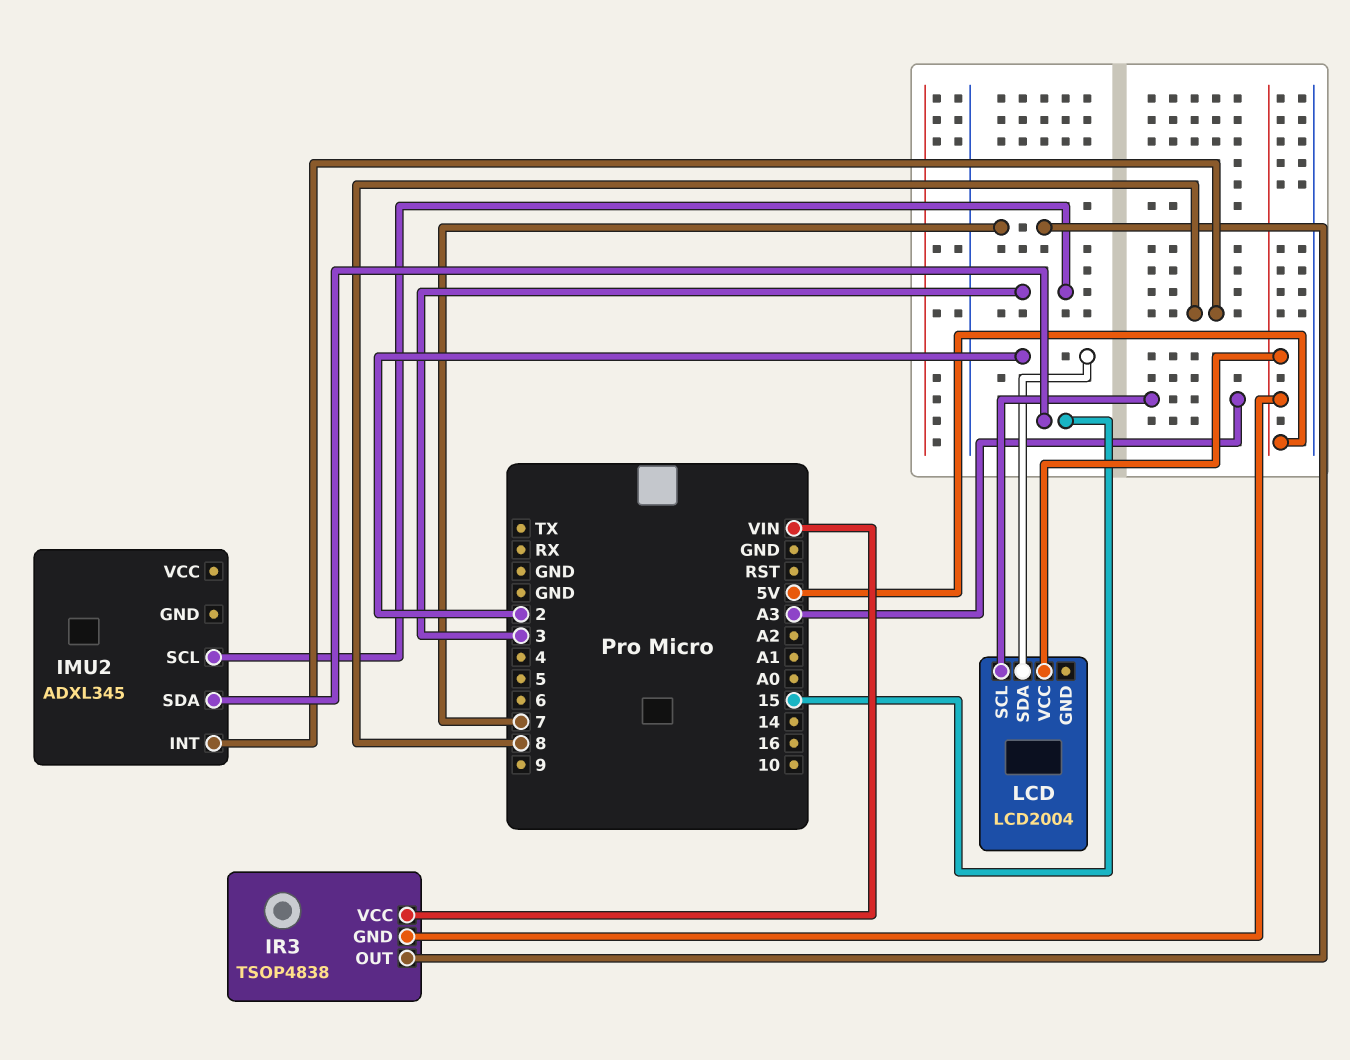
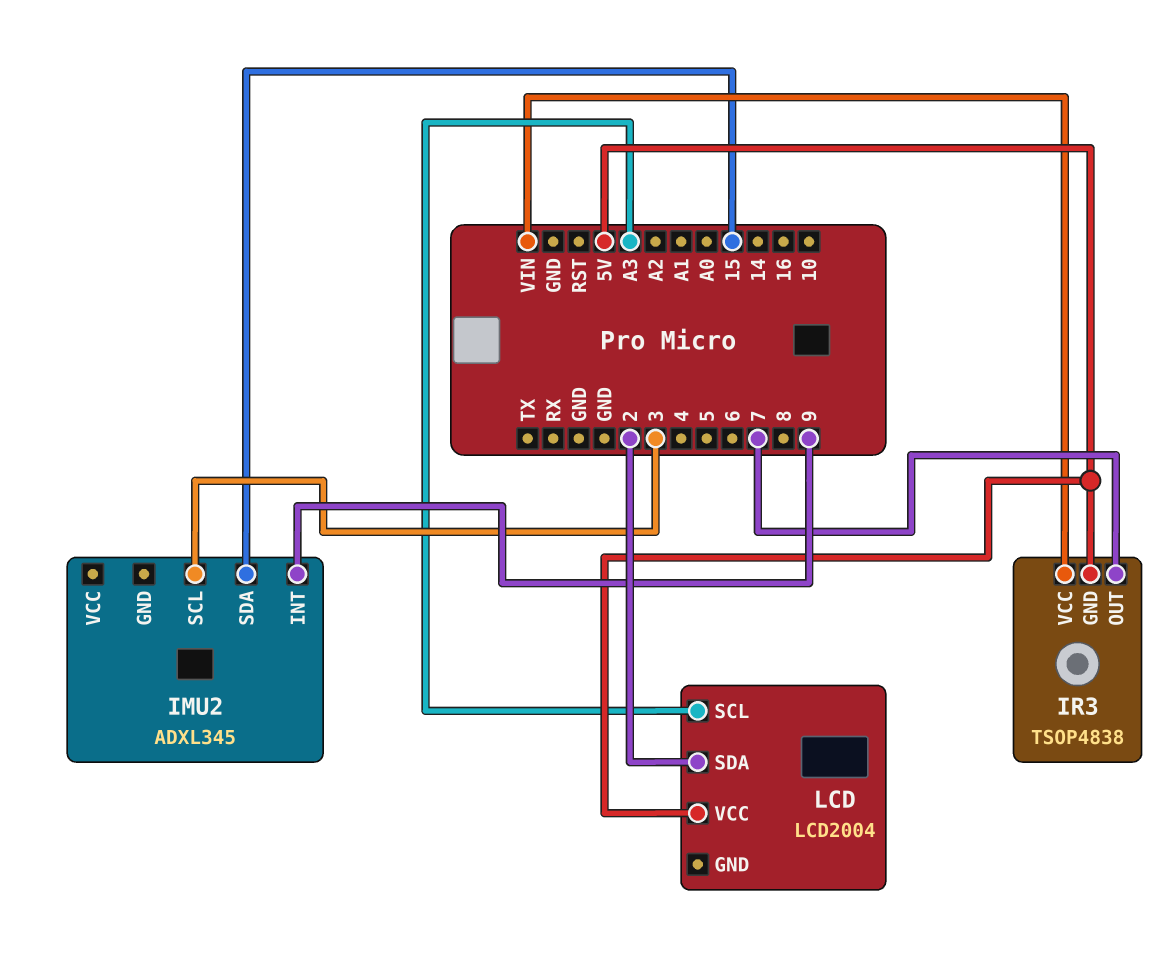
IMU2 pin INT: 8 -> 9

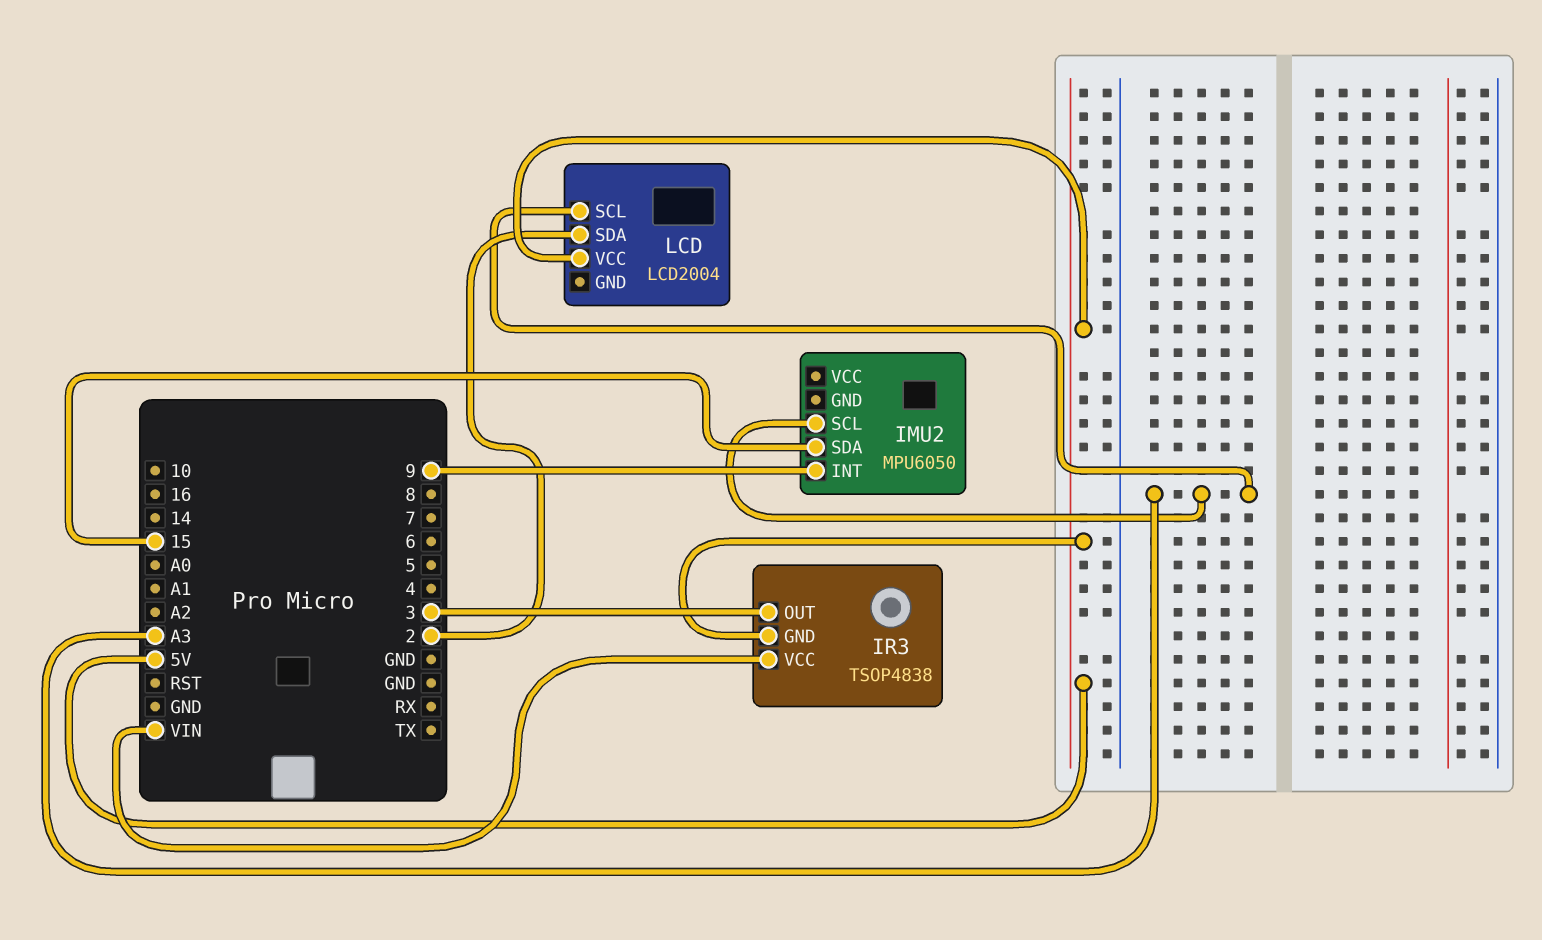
IMU2: ADXL345 -> MPU6050
IMU2 pin SCL: 3 -> A3
IR3 pin OUT: 7 -> 3

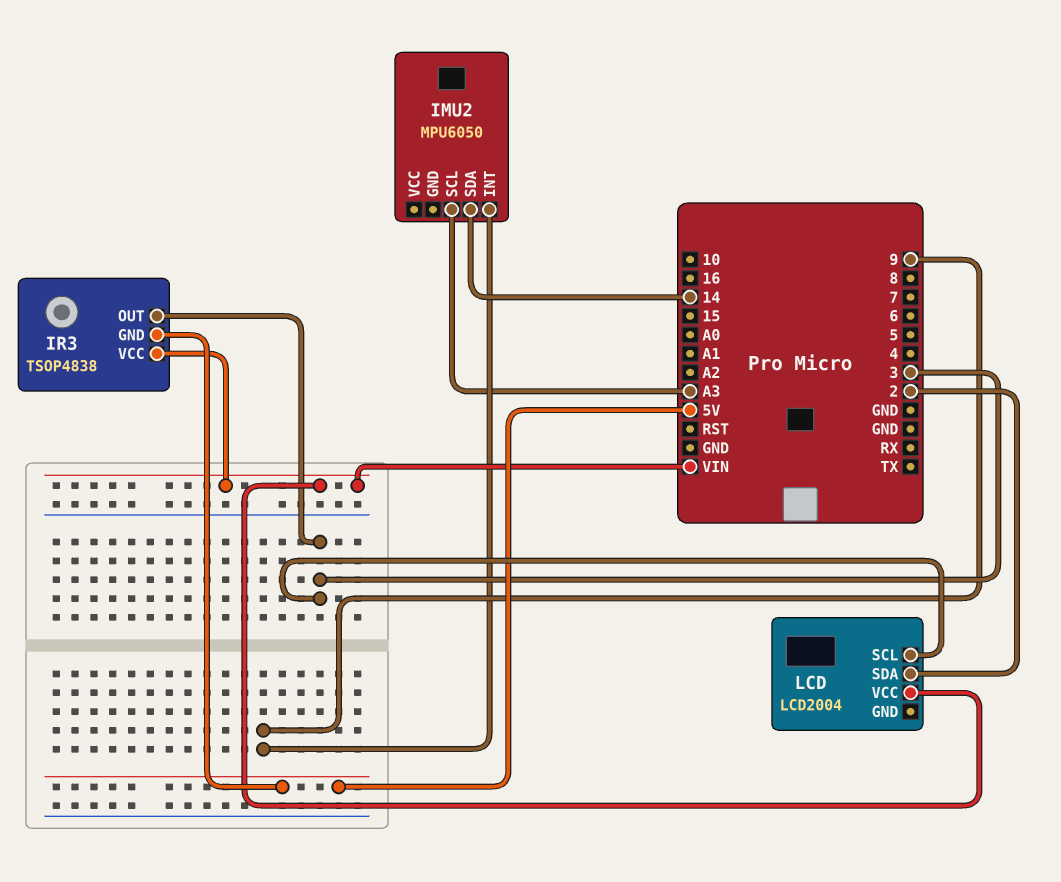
IMU2 pin SDA: 15 -> 14
LCD pin SCL: A3 -> 3
LCD pin VCC: 5V -> VIN

